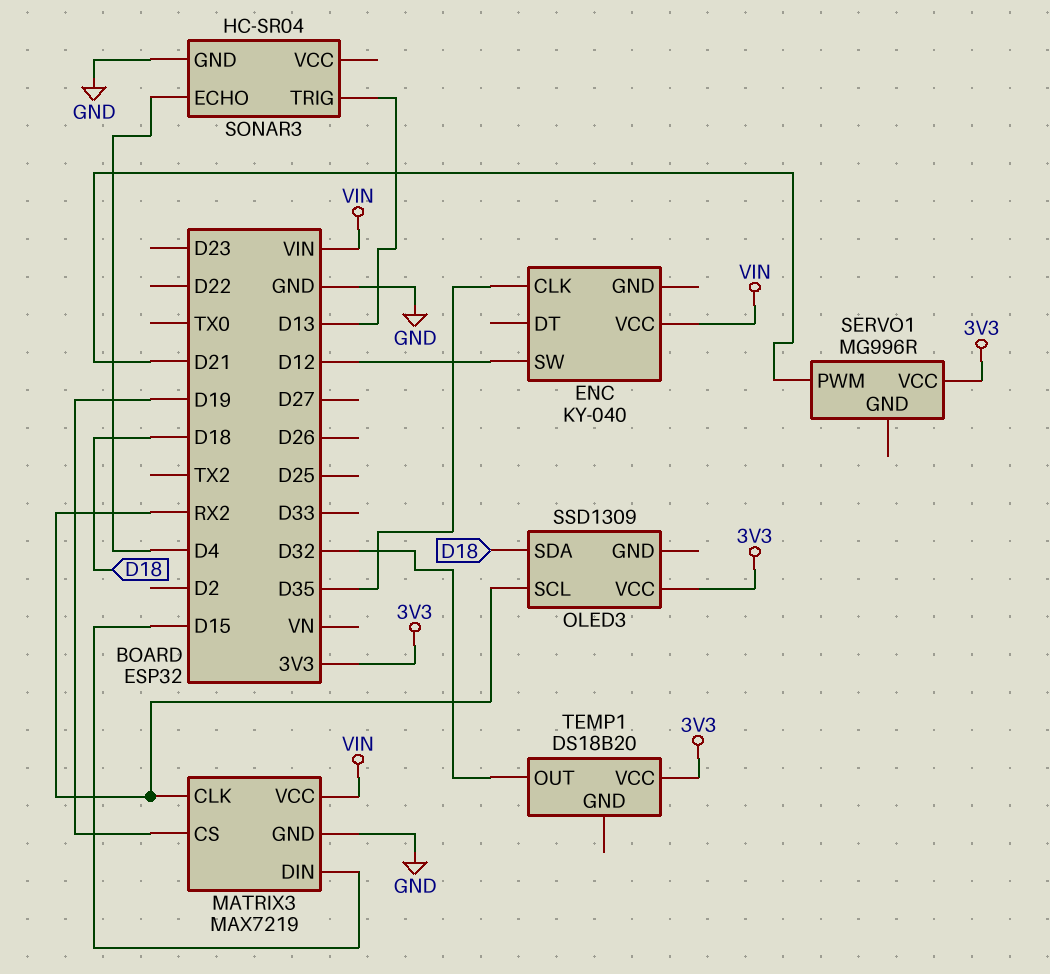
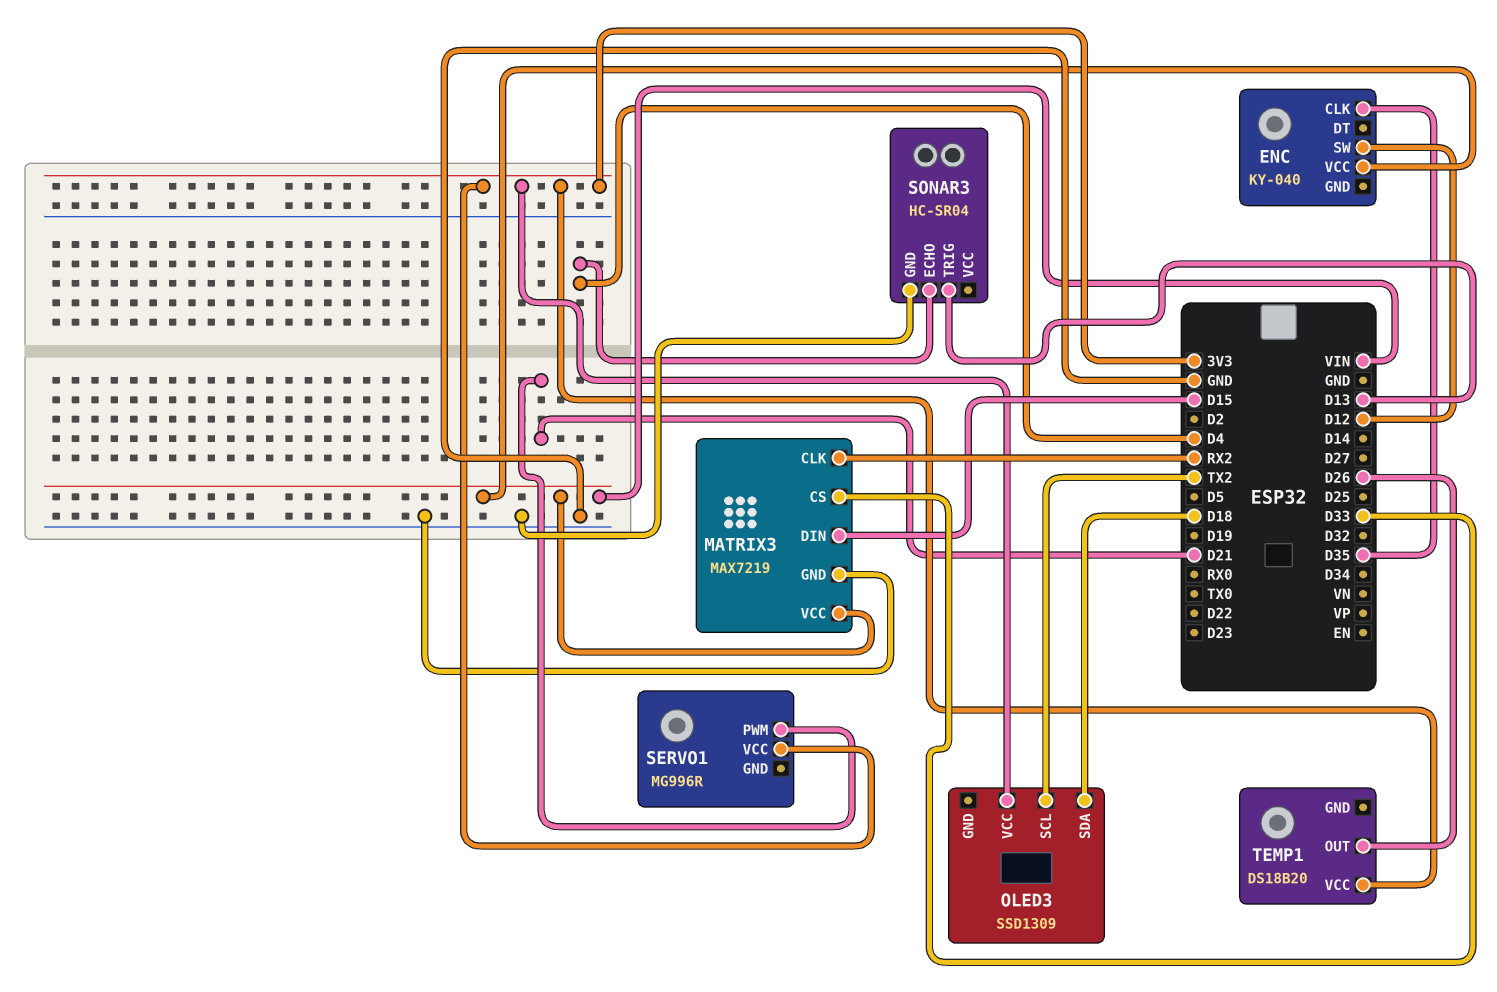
MATRIX3 pin CS: D19 -> D33
OLED3 pin SCL: RX2 -> TX2
TEMP1 pin OUT: D32 -> D26

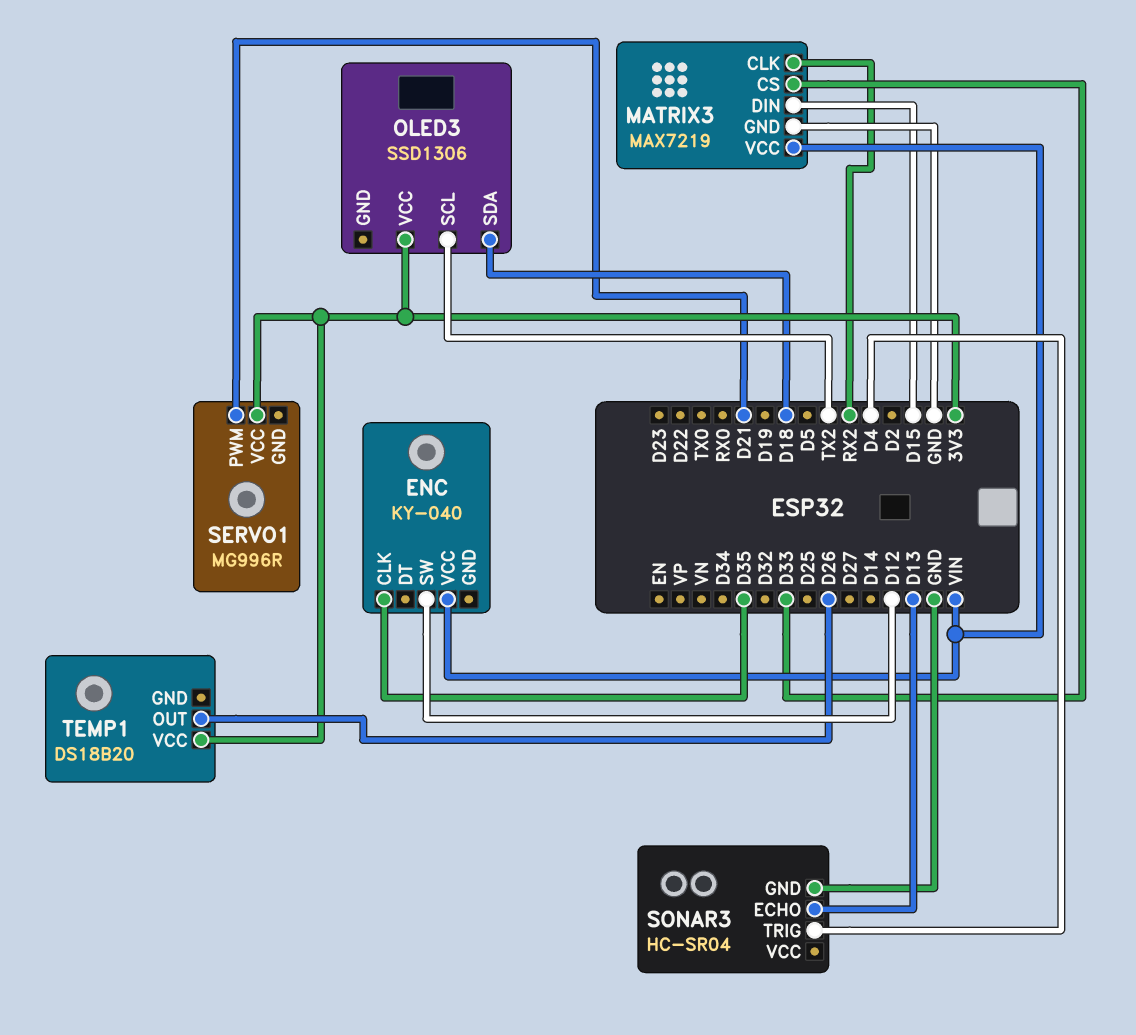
OLED3: SSD1309 -> SSD1306
SONAR3 pin ECHO: D4 -> D13
SONAR3 pin TRIG: D13 -> D4

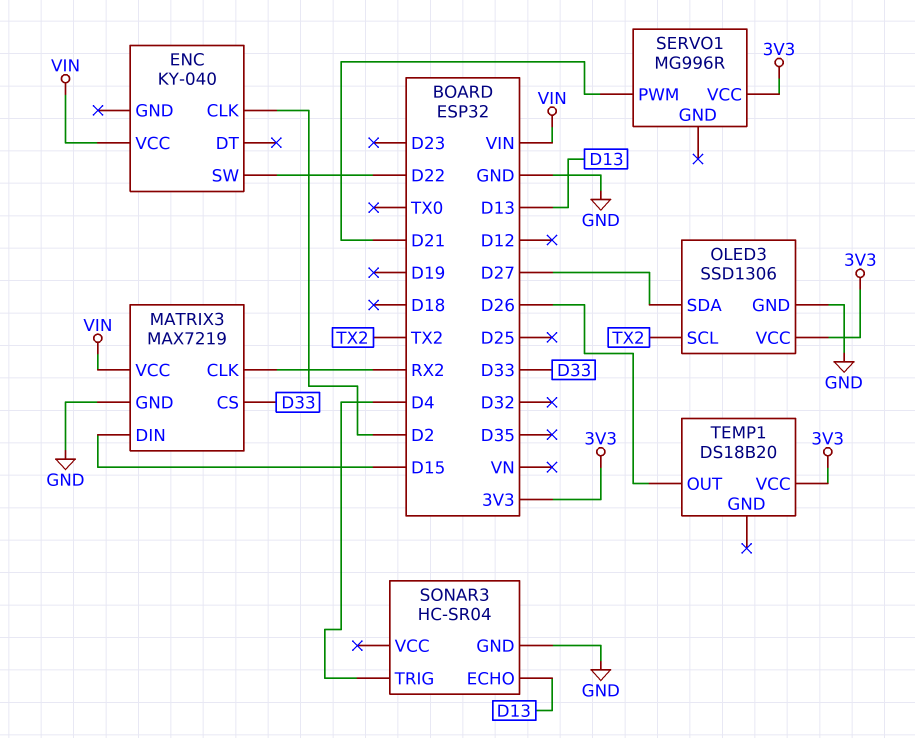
ENC pin CLK: D35 -> D2
ENC pin SW: D12 -> D22
OLED3 pin GND: none -> GND
OLED3 pin SDA: D18 -> D27

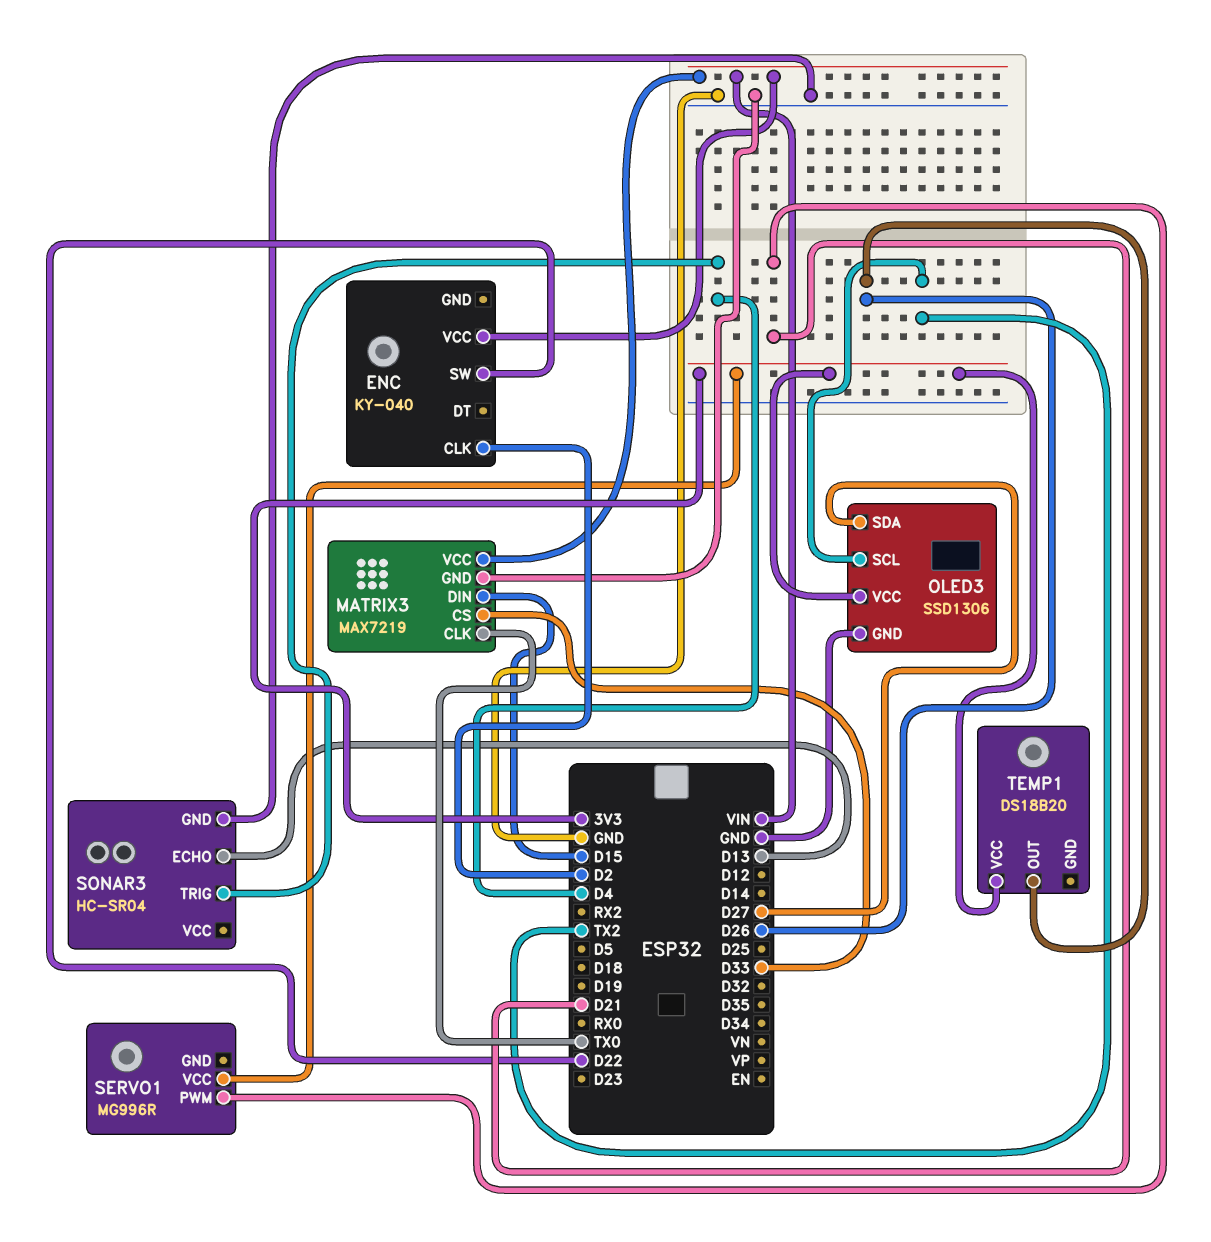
MATRIX3 pin CLK: RX2 -> TX0

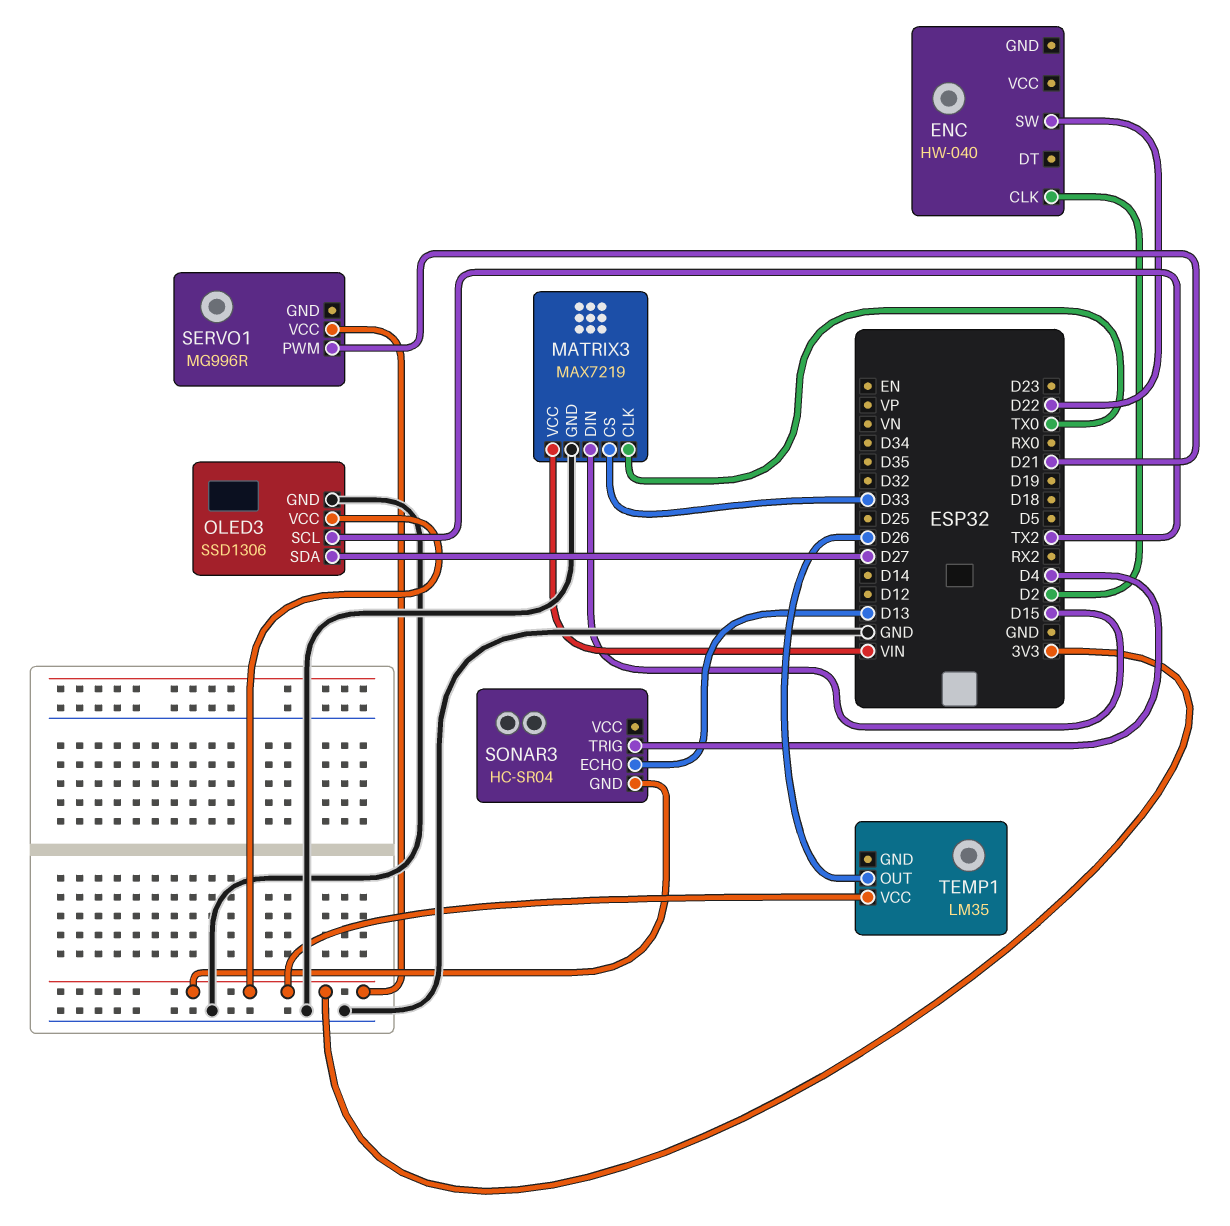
ENC: KY-040 -> HW-040
ENC pin VCC: VIN -> none
SONAR3 pin GND: GND -> 3V3
TEMP1: DS18B20 -> LM35

